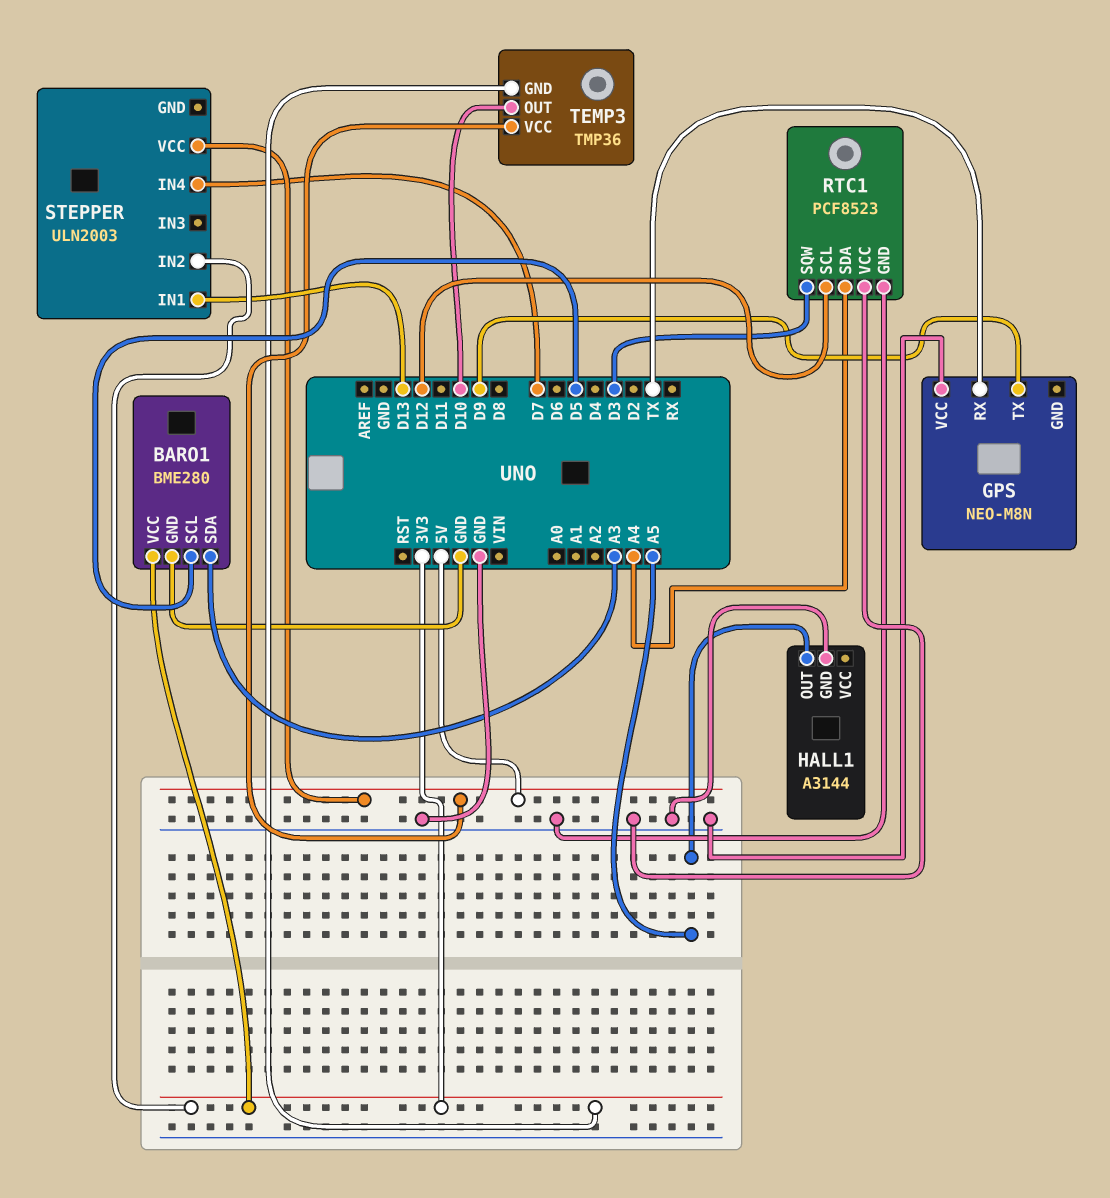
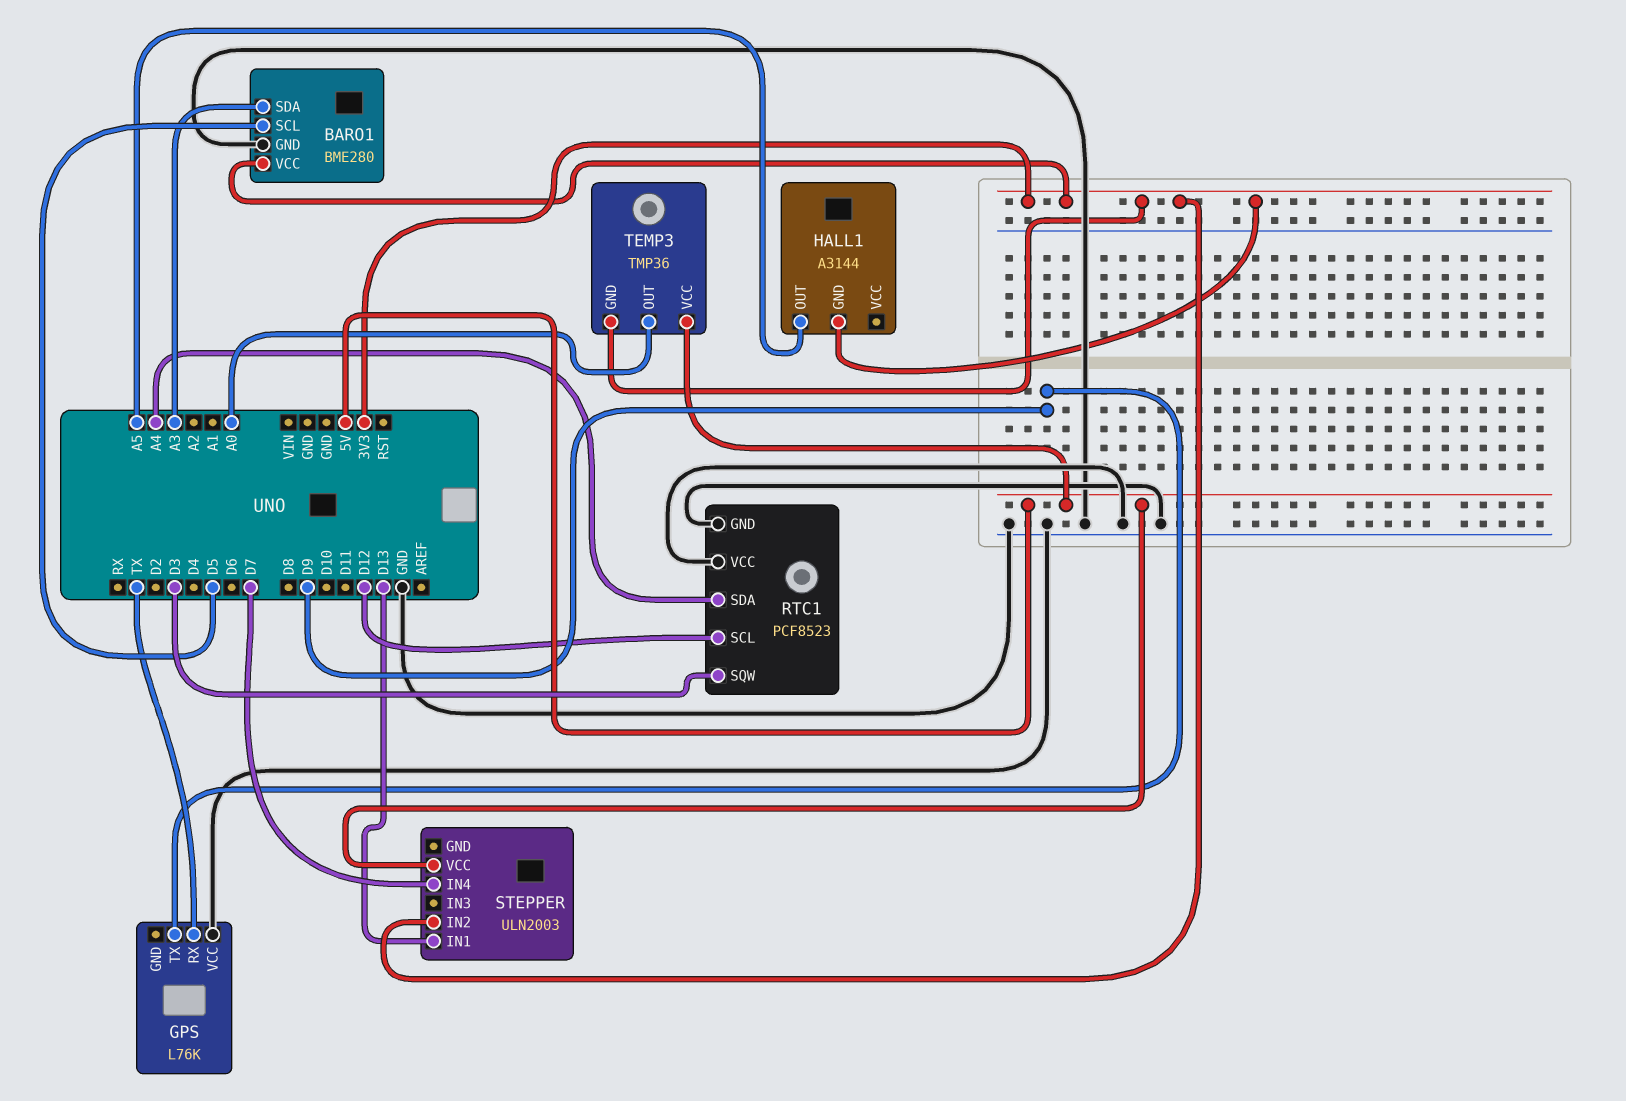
GPS: NEO-M8N -> L76K
HALL1 pin GND: GND -> 3V3
TEMP3 pin OUT: D10 -> A0

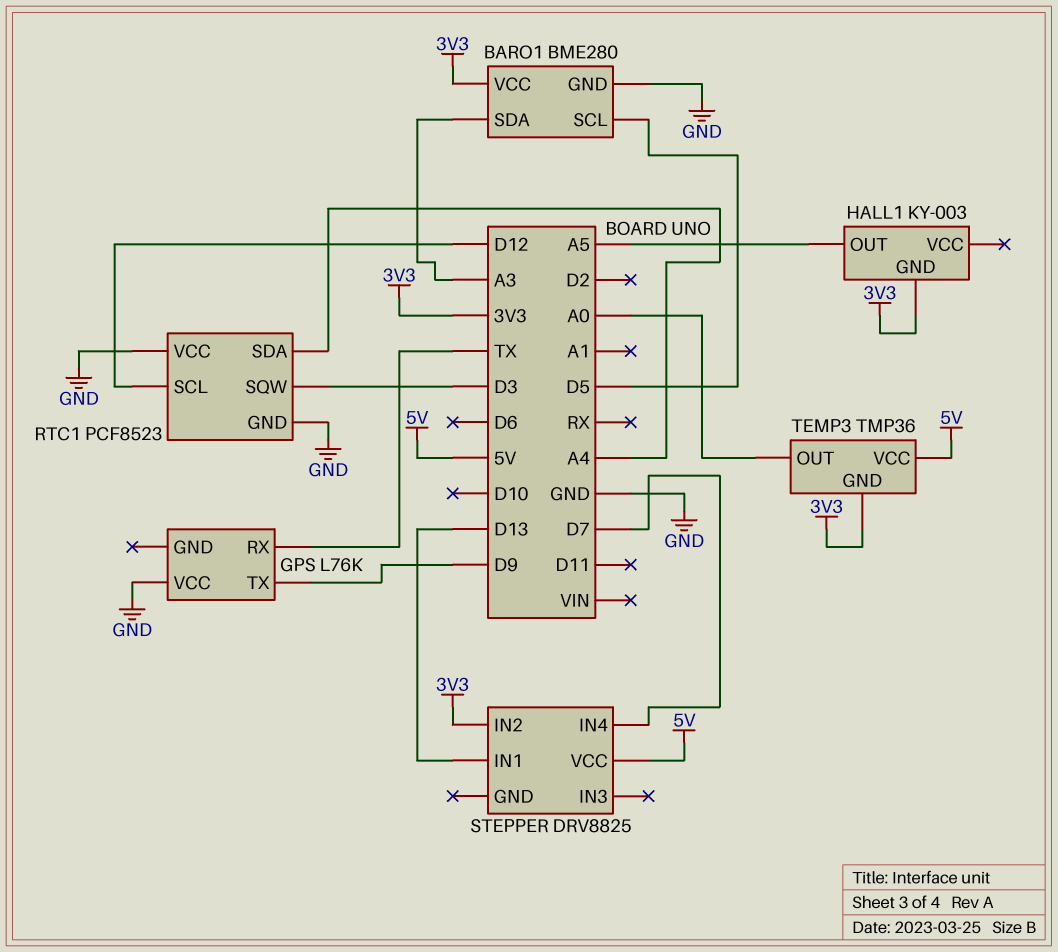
HALL1: A3144 -> KY-003
STEPPER: ULN2003 -> DRV8825

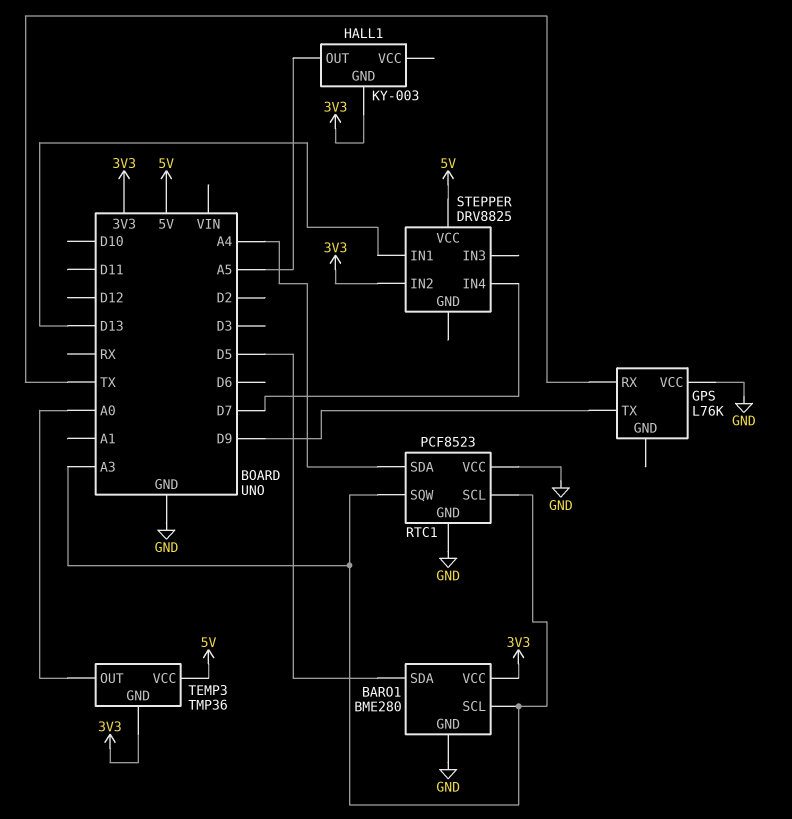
BARO1 pin SCL: D5 -> A3
BARO1 pin SDA: A3 -> D5
RTC1 pin SCL: D12 -> A3
RTC1 pin SQW: D3 -> A3

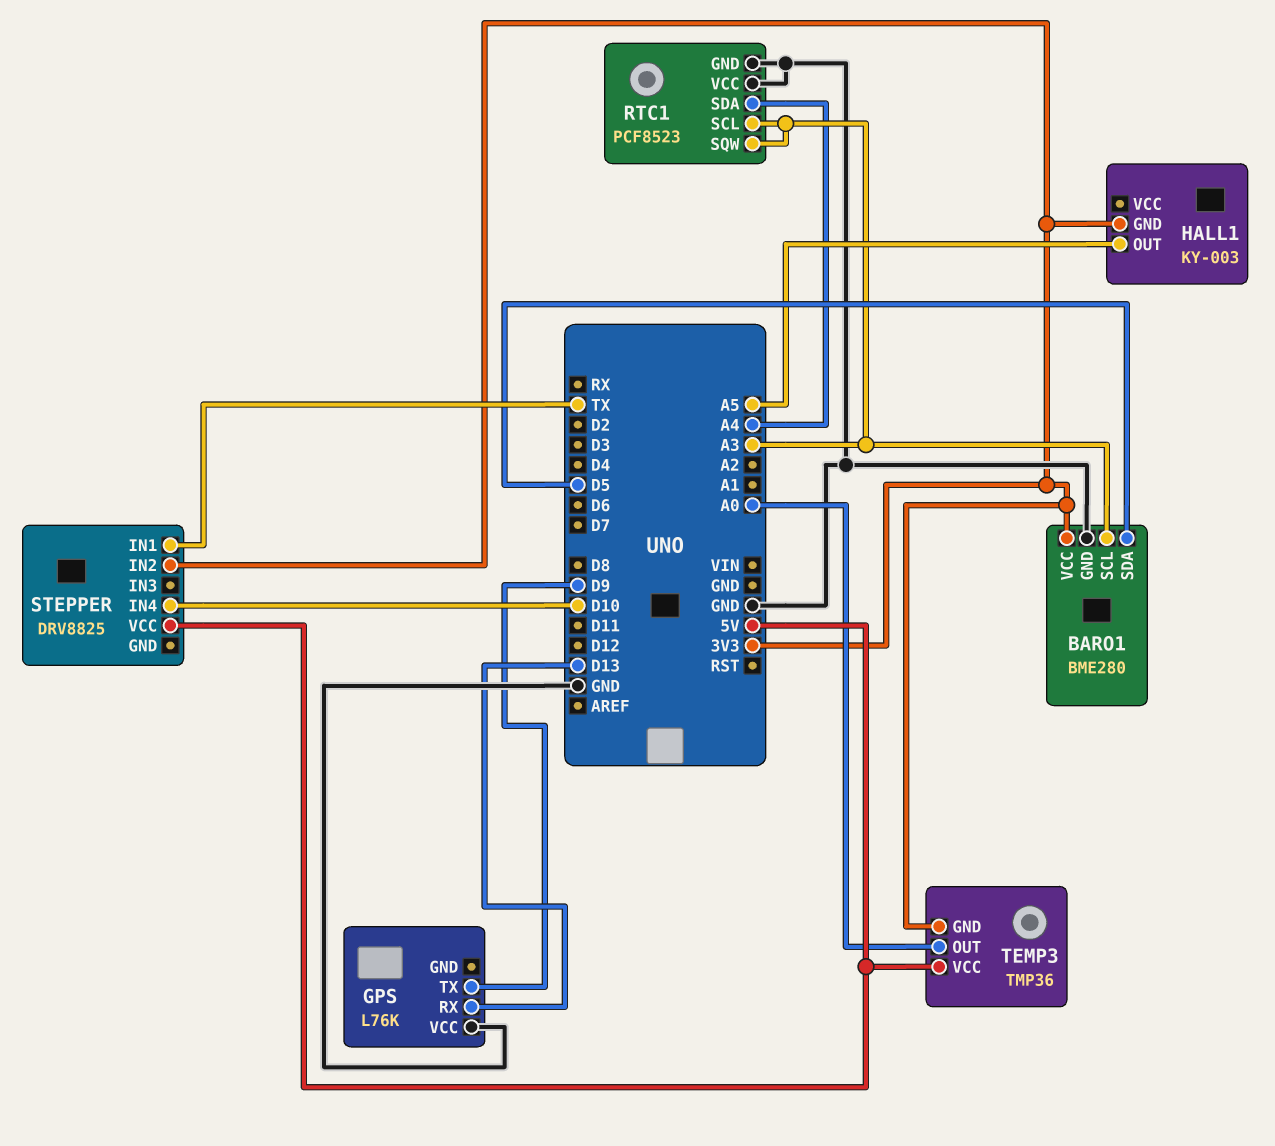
GPS pin RX: TX -> D13
STEPPER pin IN1: D13 -> TX
STEPPER pin IN4: D7 -> D10

